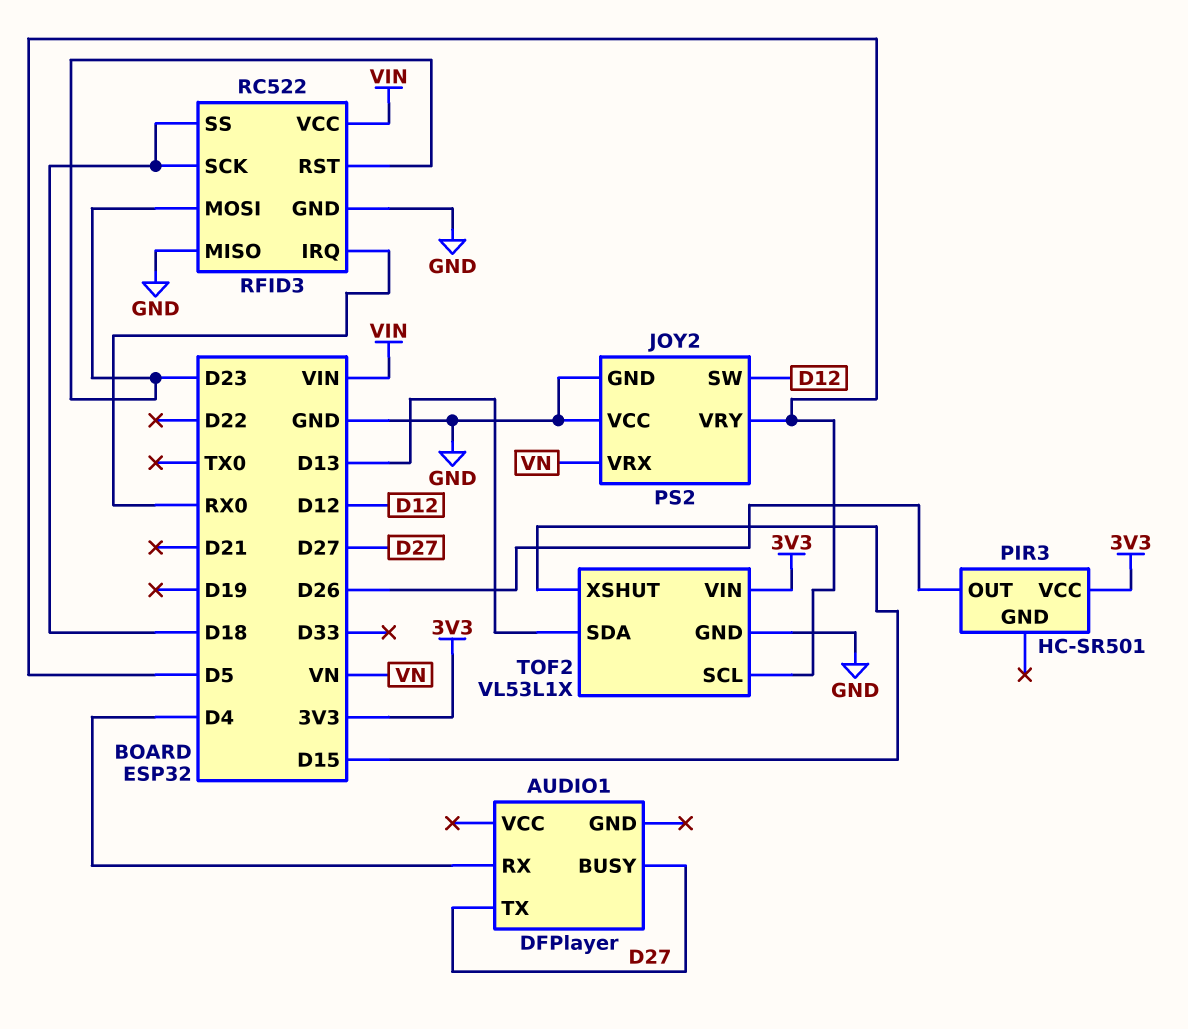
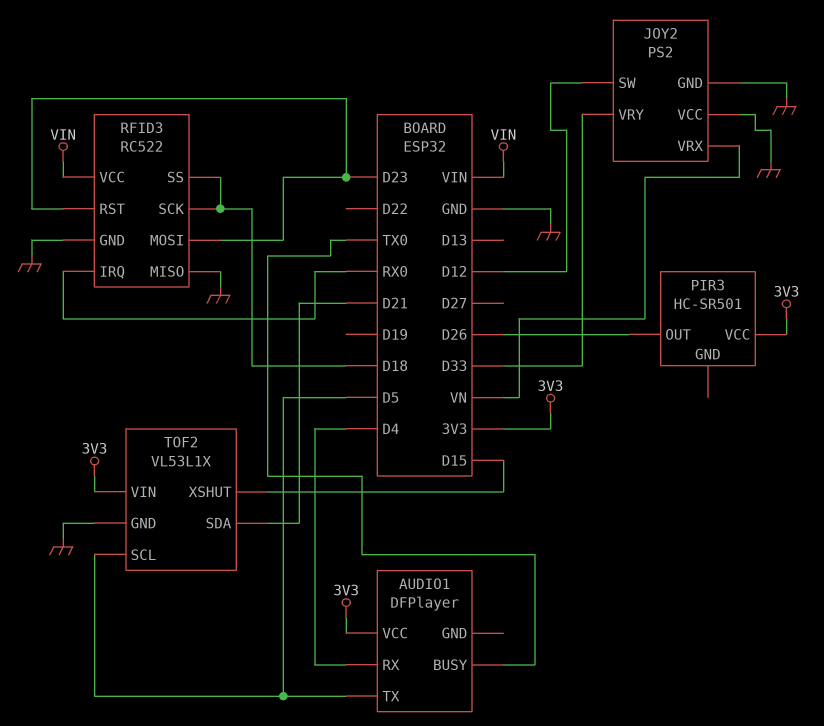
AUDIO1 pin BUSY: D27 -> TX0
AUDIO1 pin TX: D27 -> D5
AUDIO1 pin VCC: none -> 3V3
JOY2 pin VRY: D5 -> D33
TOF2 pin SDA: D13 -> D21

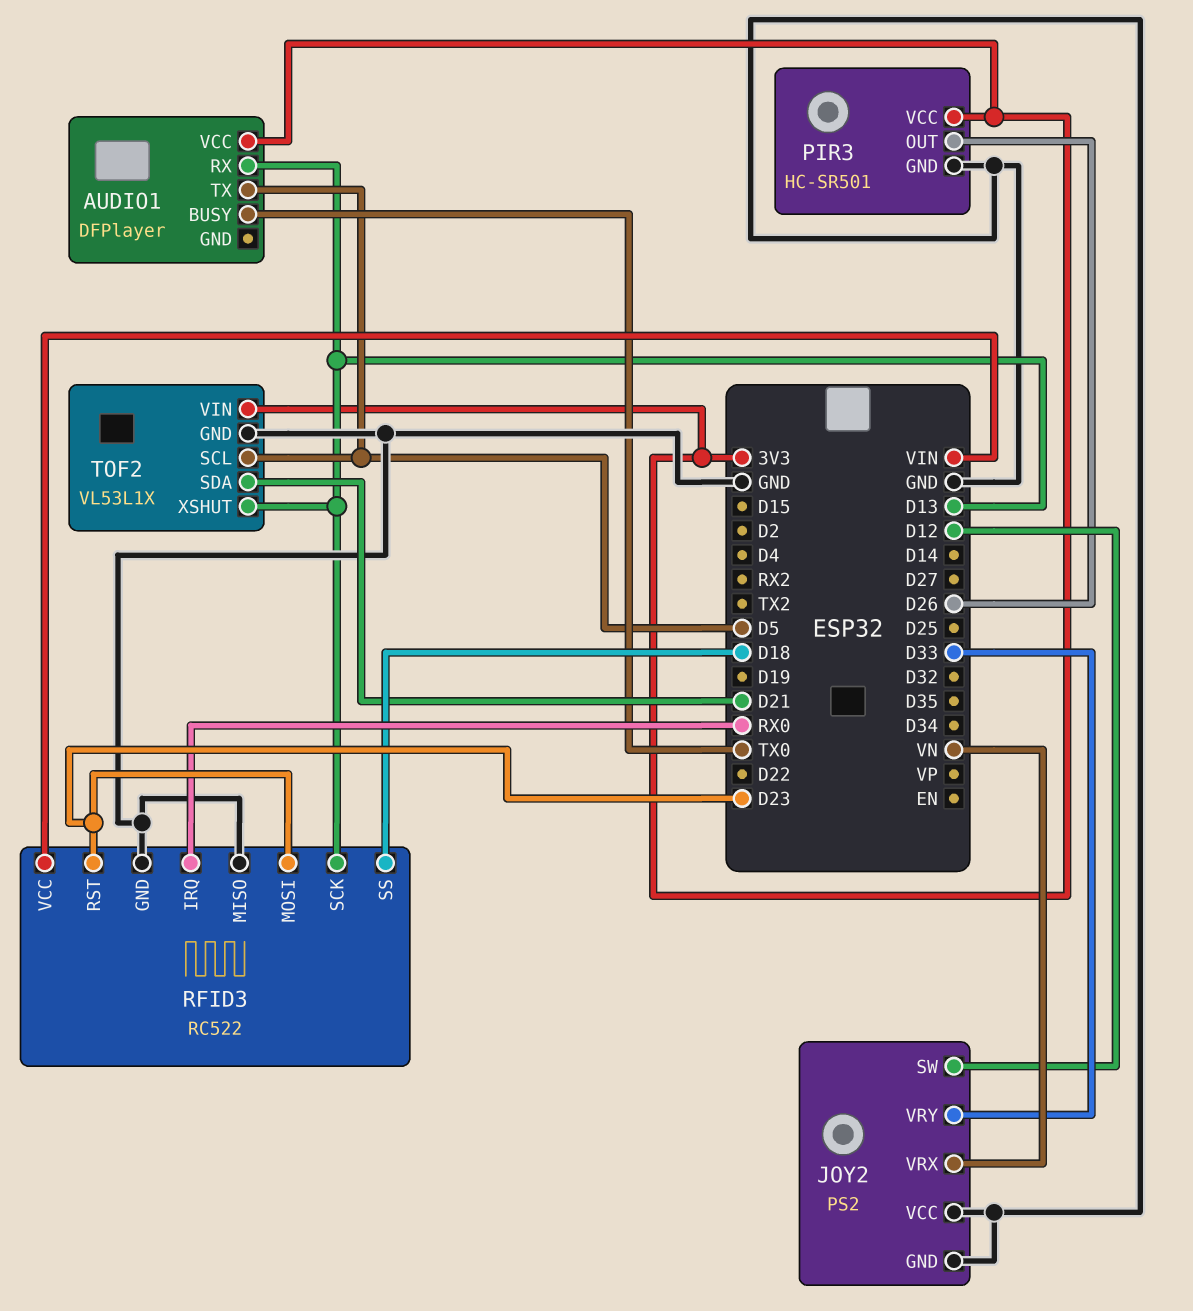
AUDIO1 pin RX: D4 -> D13
PIR3 pin GND: none -> GND
RFID3 pin SCK: D18 -> D13
TOF2 pin XSHUT: D15 -> D13

